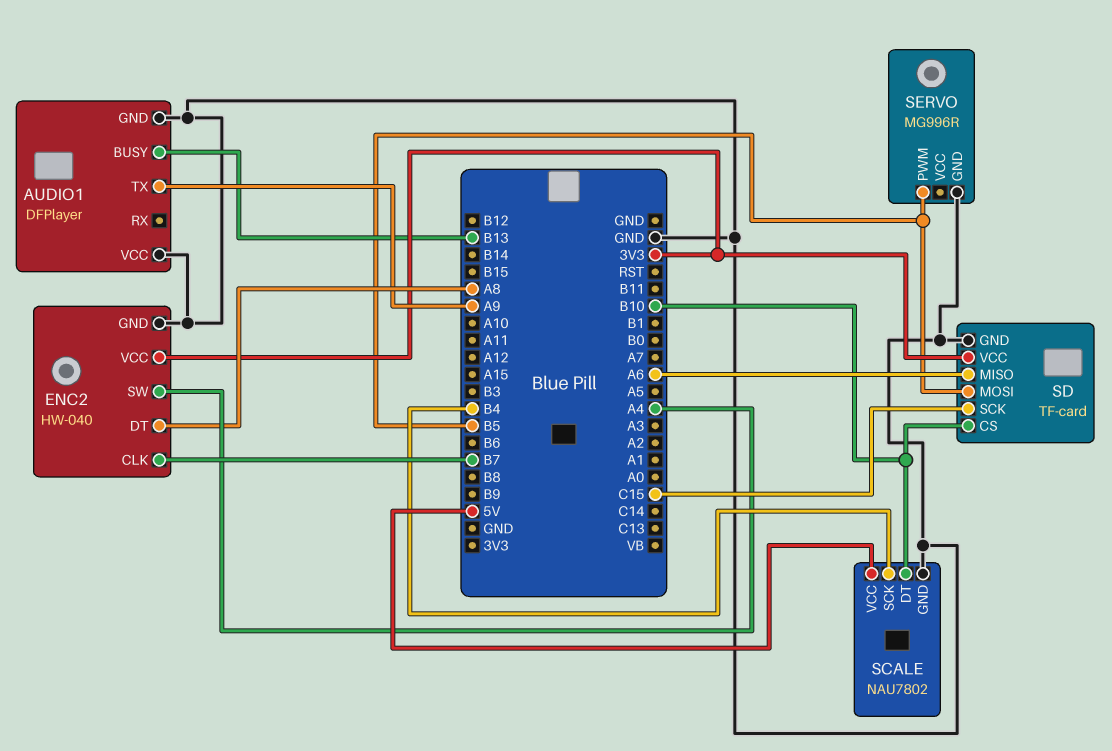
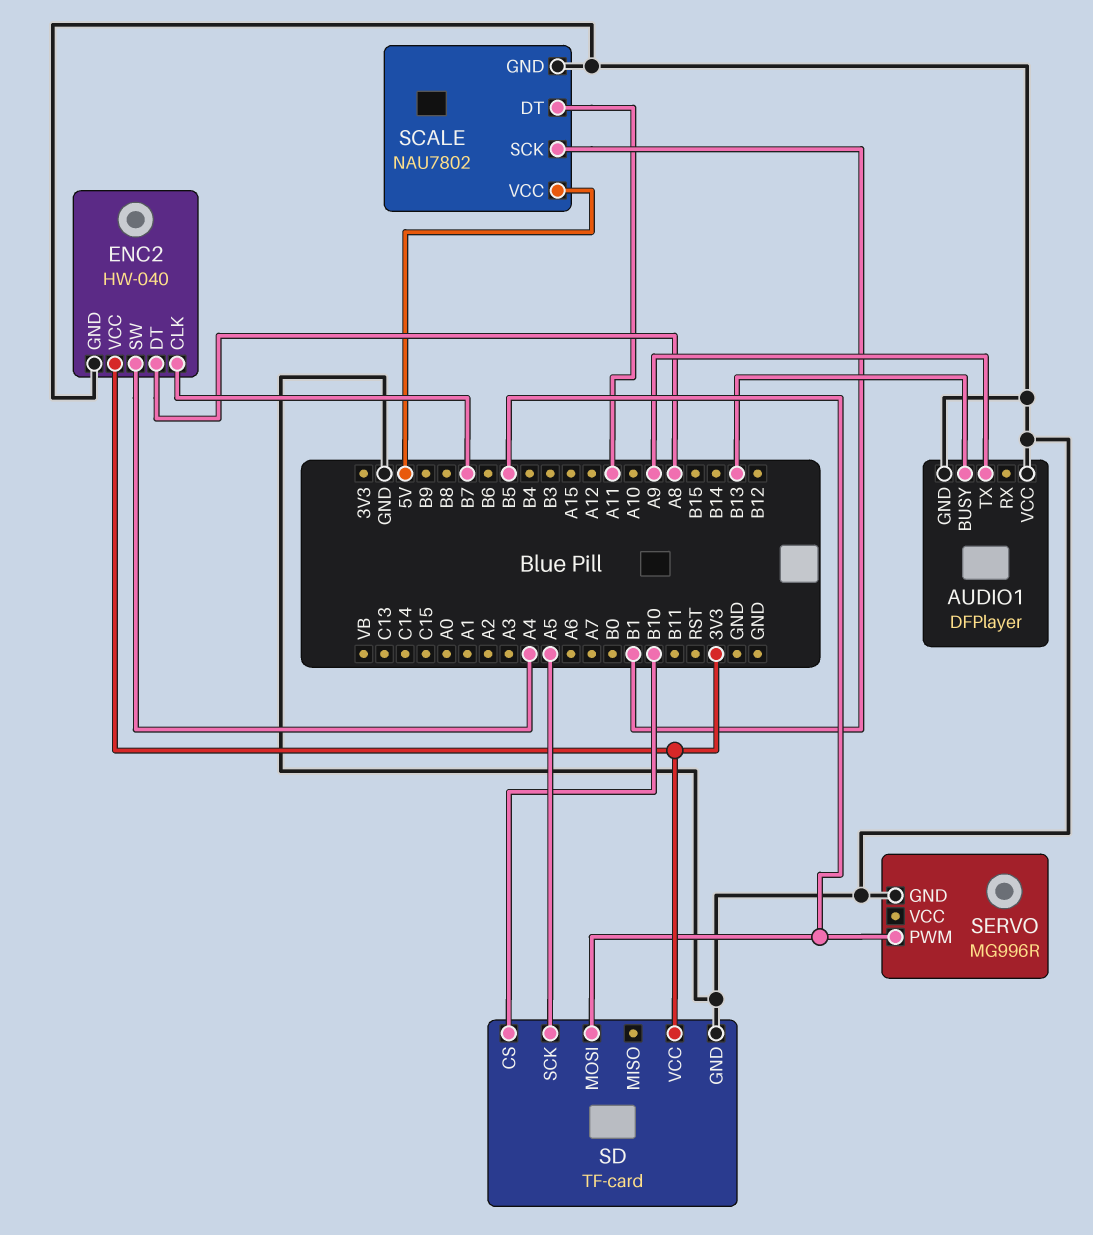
SCALE pin DT: B10 -> A11
SCALE pin SCK: B4 -> B1
SD pin MISO: A6 -> none
SD pin SCK: C15 -> A5

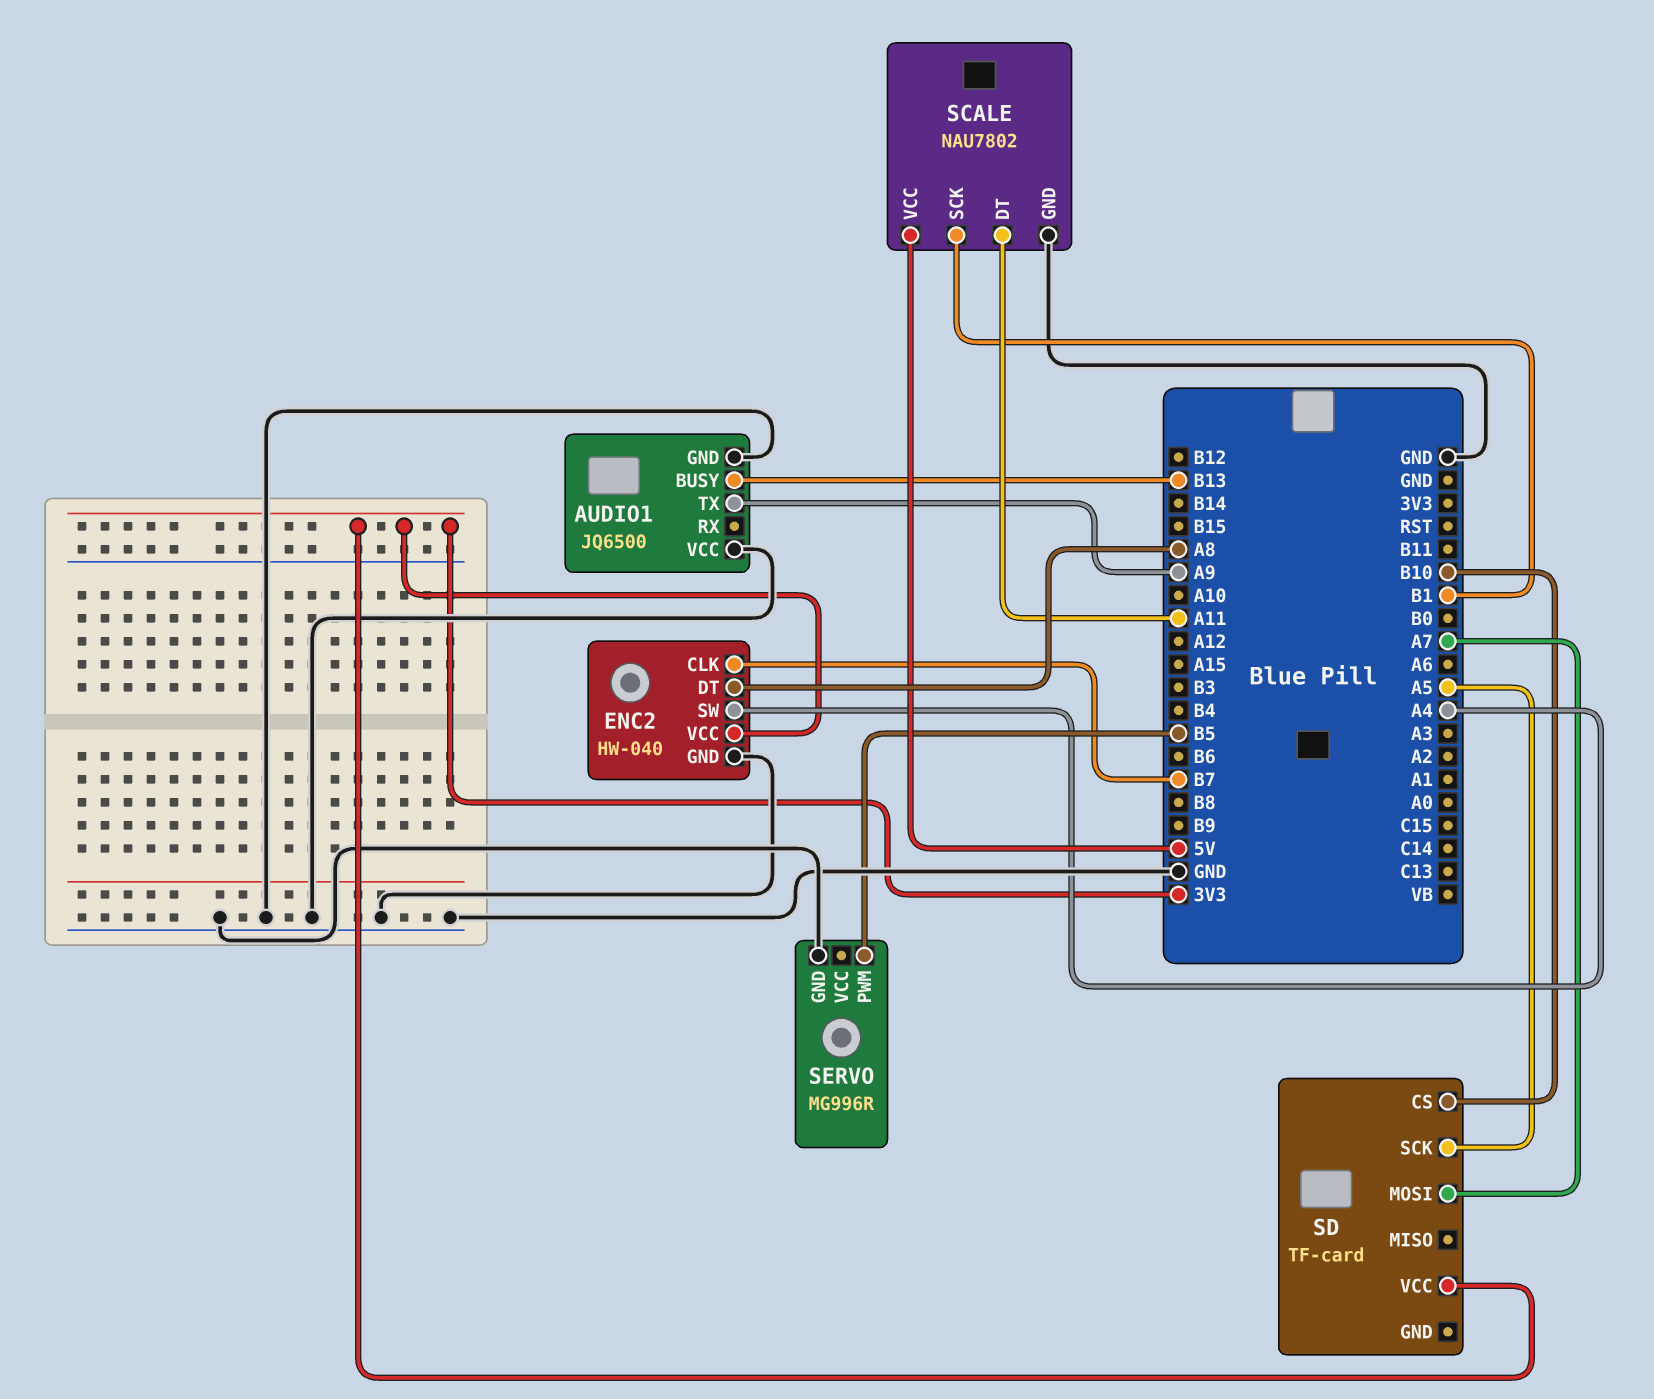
AUDIO1: DFPlayer -> JQ6500
SD pin GND: GND -> none
SD pin MOSI: B5 -> A7

